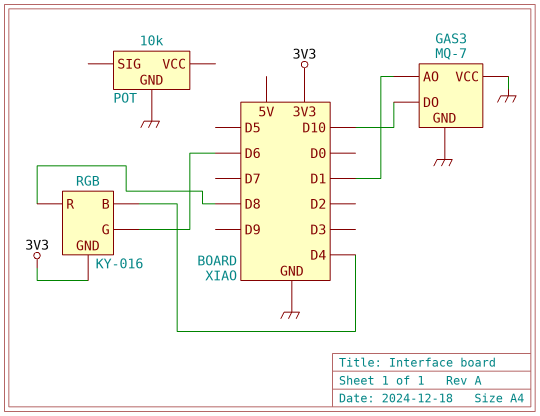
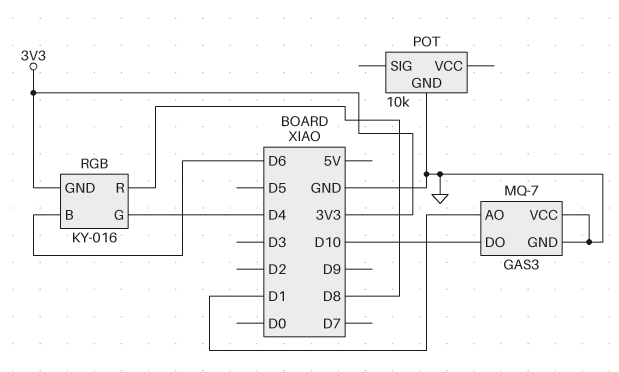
RGB pin B: D4 -> D6
RGB pin G: D6 -> D4

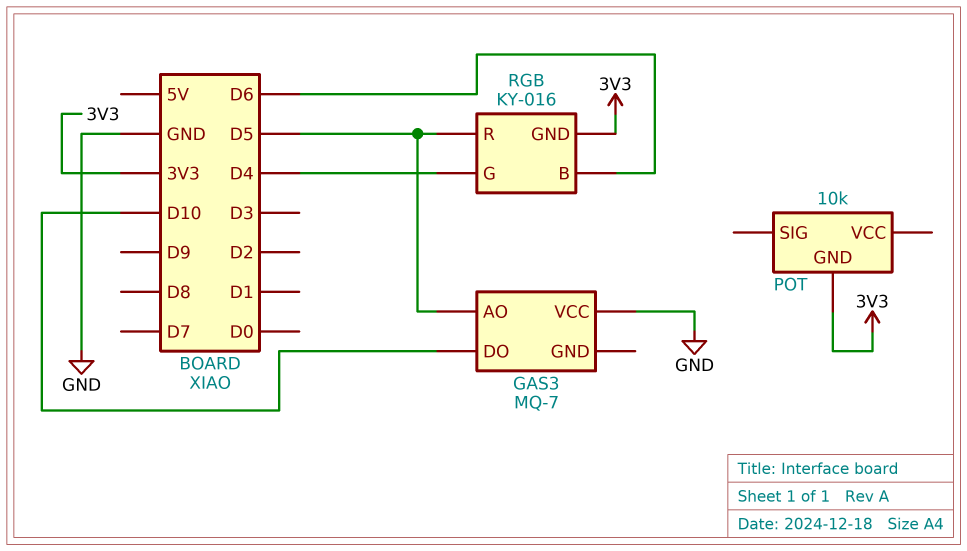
GAS3 pin AO: D1 -> D5
GAS3 pin GND: GND -> none
POT pin GND: GND -> 3V3
RGB pin R: D8 -> D5

